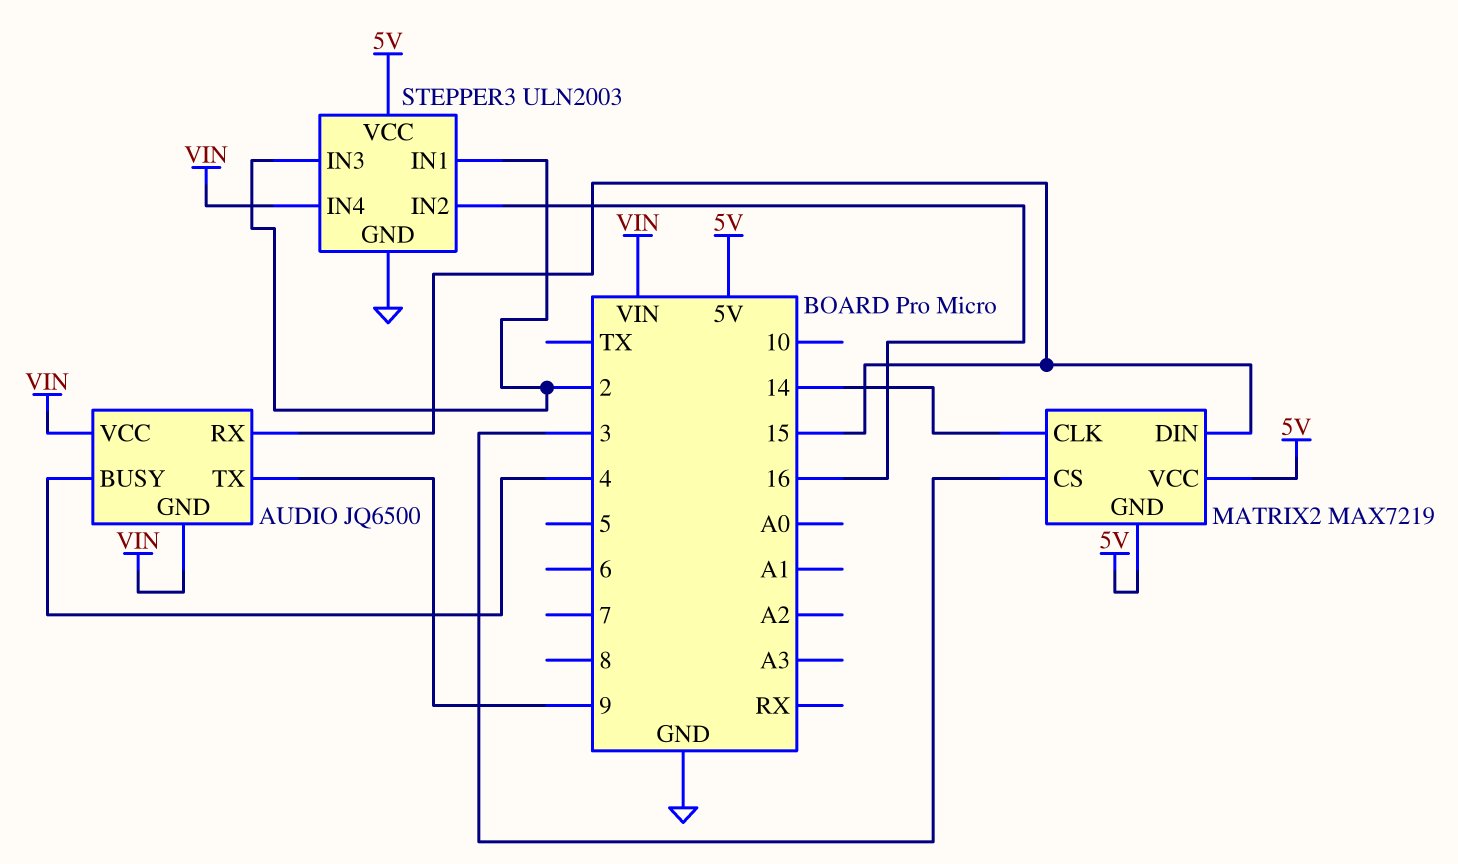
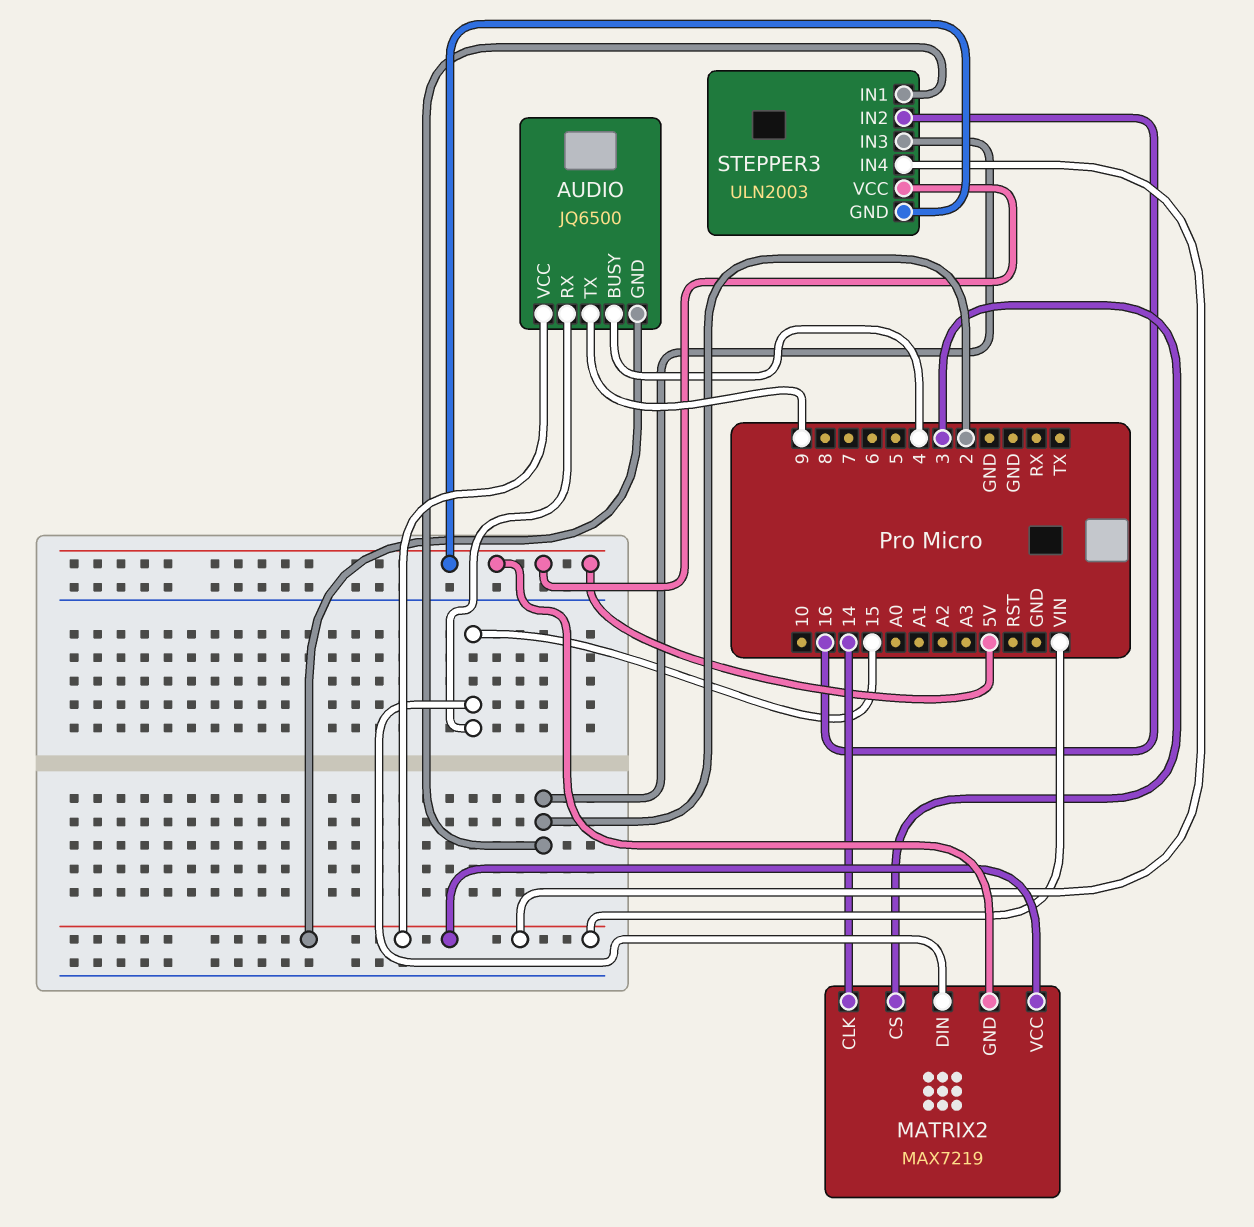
MATRIX2 pin VCC: 5V -> VIN
STEPPER3 pin GND: GND -> 5V

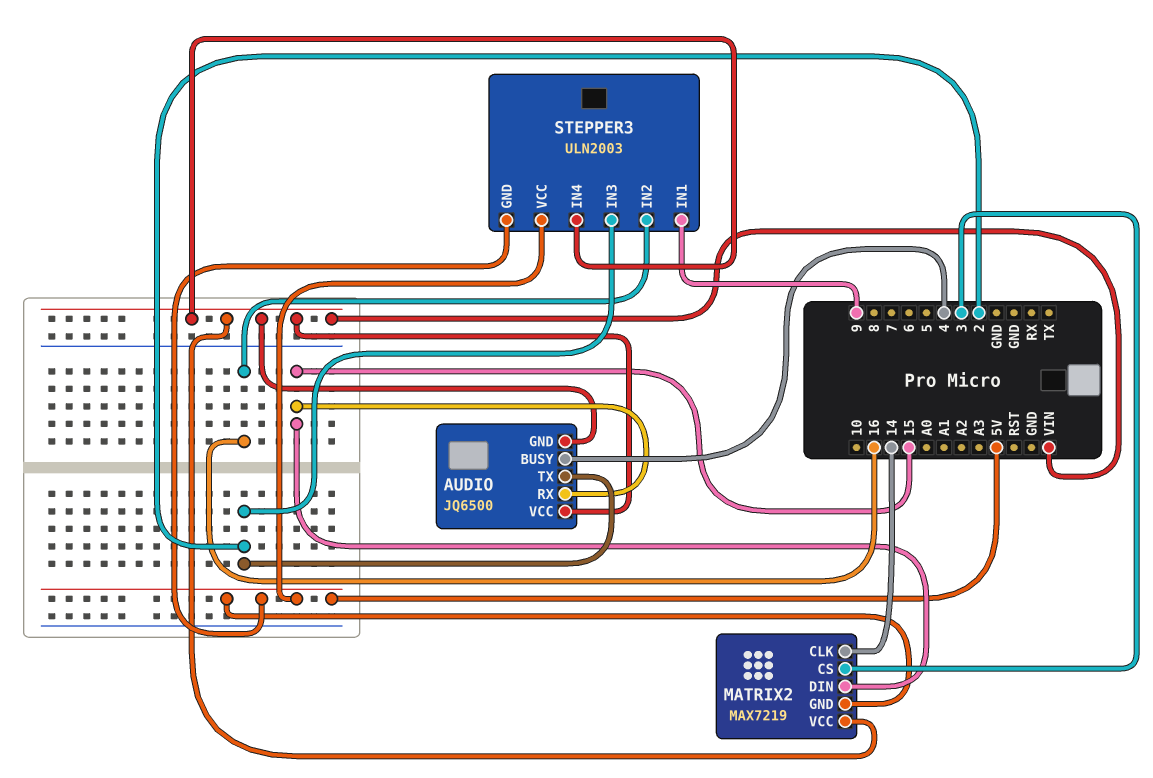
AUDIO pin TX: 9 -> 2
STEPPER3 pin IN1: 2 -> 9

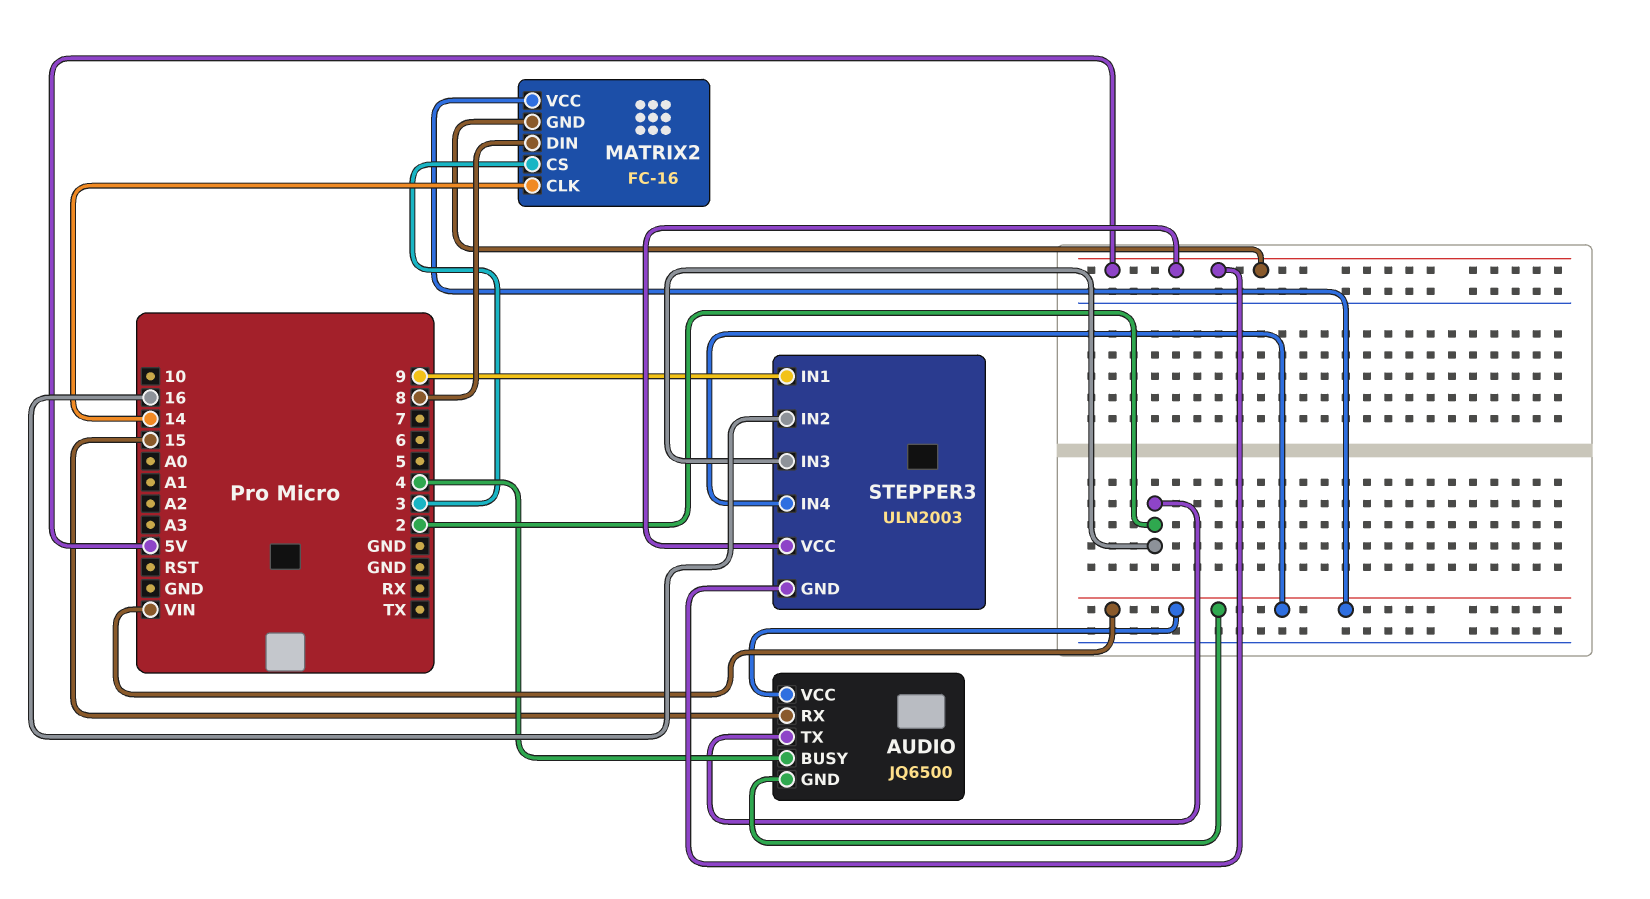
MATRIX2: MAX7219 -> FC-16
MATRIX2 pin DIN: 15 -> 8

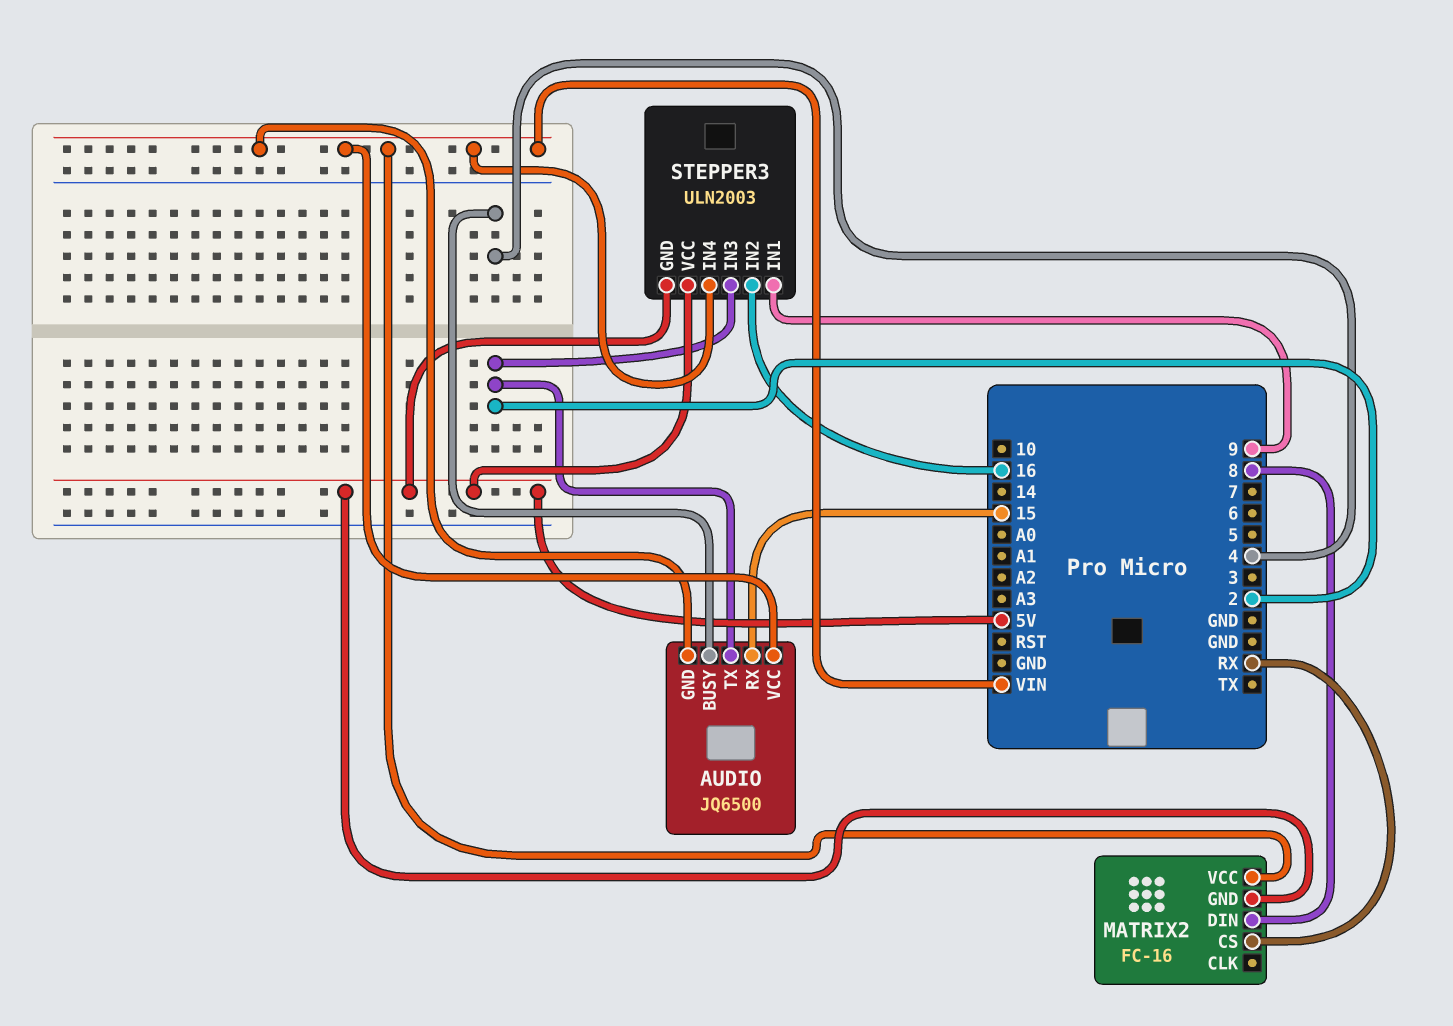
MATRIX2 pin CLK: 14 -> none
MATRIX2 pin CS: 3 -> RX

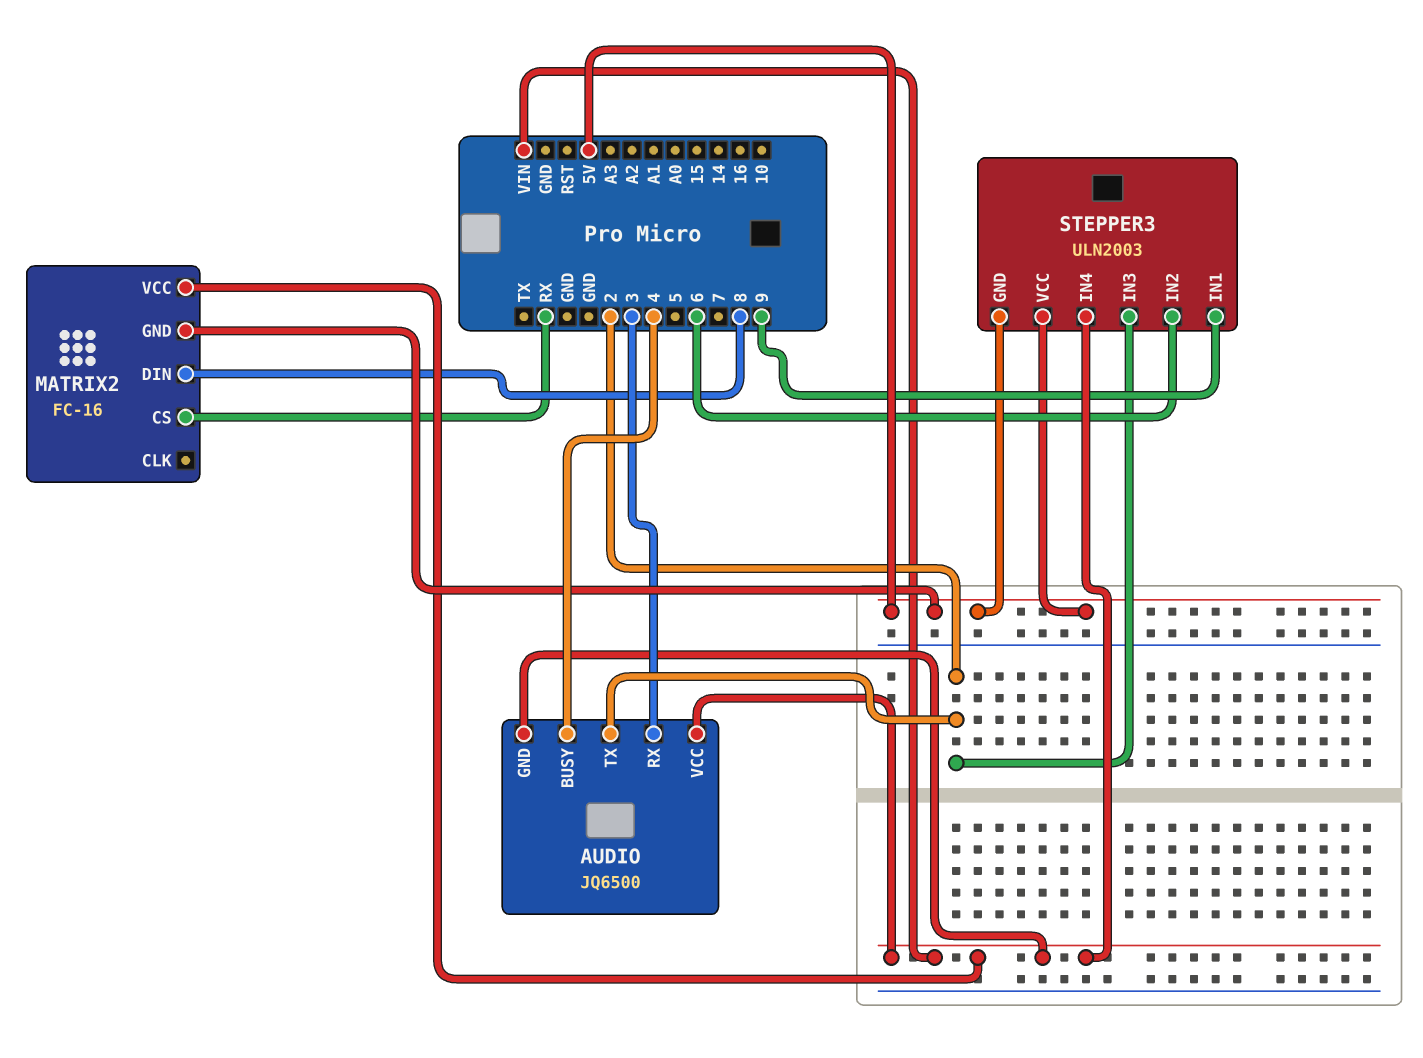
AUDIO pin RX: 15 -> 3
STEPPER3 pin IN2: 16 -> 6

